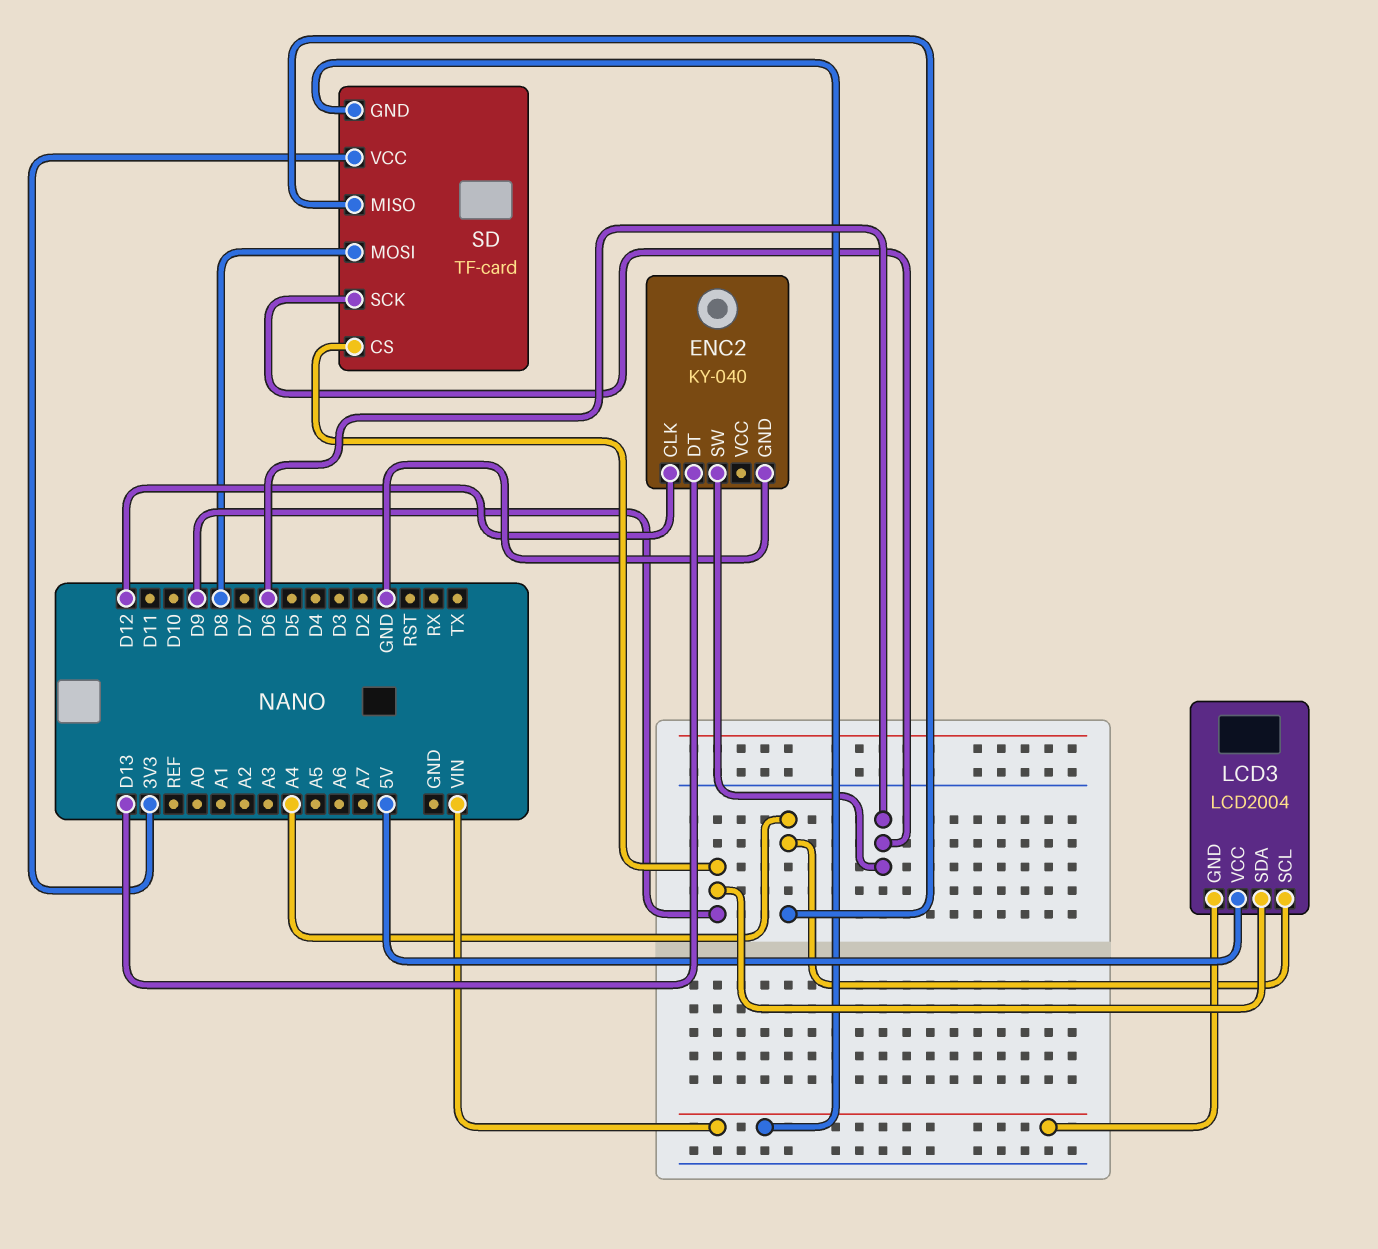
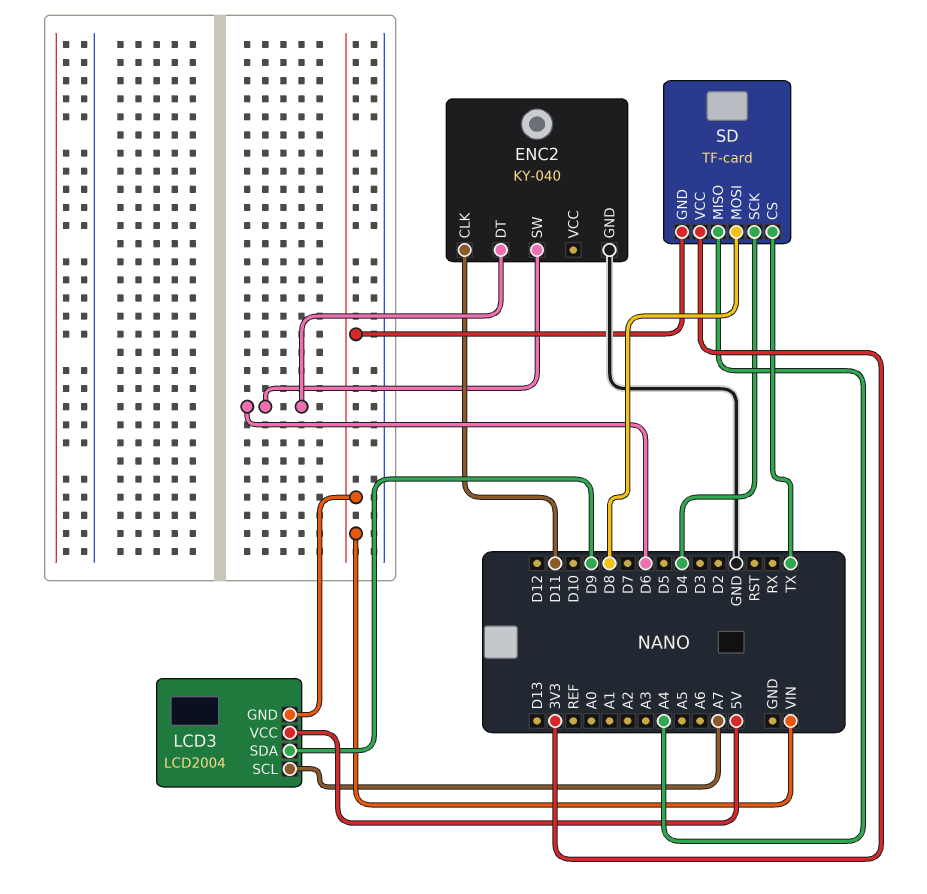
ENC2 pin CLK: D12 -> D11
ENC2 pin DT: D13 -> D6
LCD3 pin SCL: A4 -> A7
SD pin CS: D9 -> TX
SD pin SCK: D6 -> D4

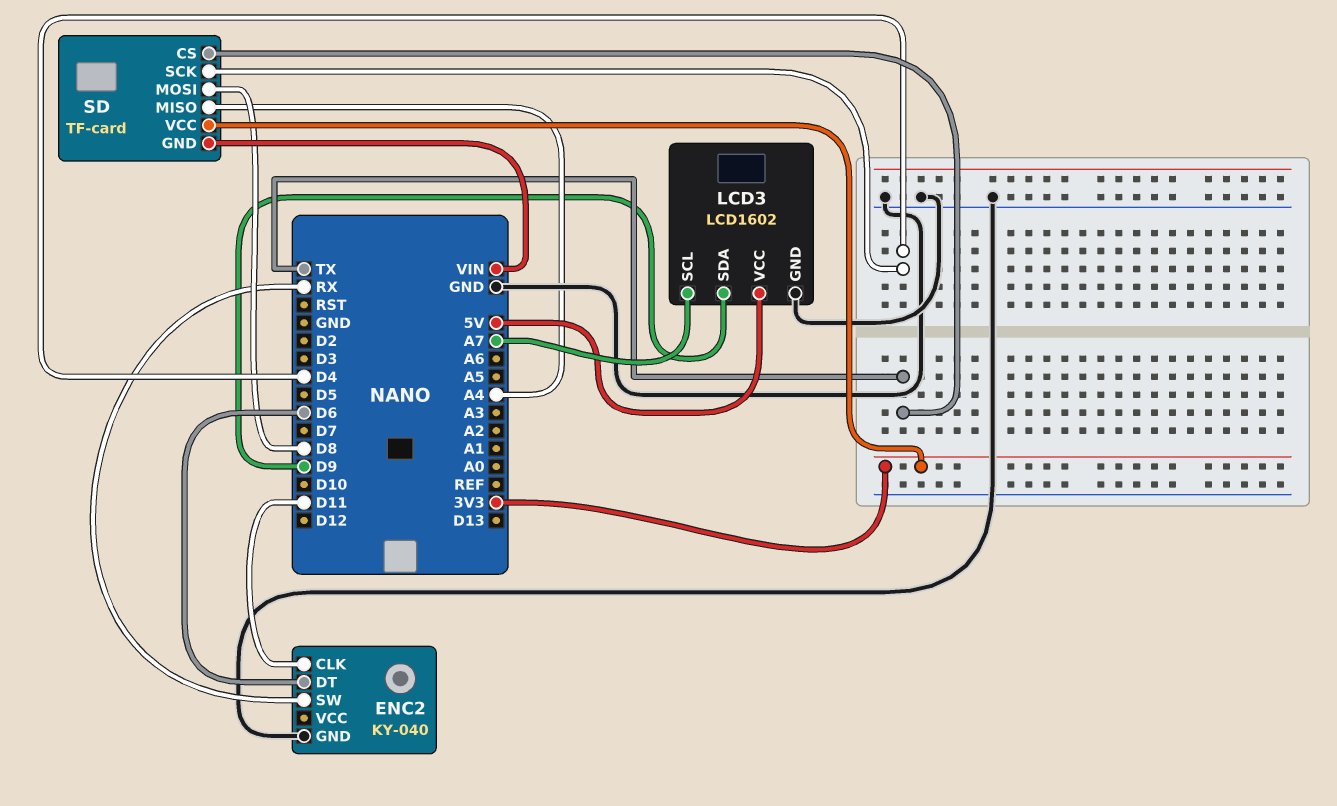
ENC2 pin SW: D6 -> RX
LCD3: LCD2004 -> LCD1602
LCD3 pin GND: VIN -> GND

